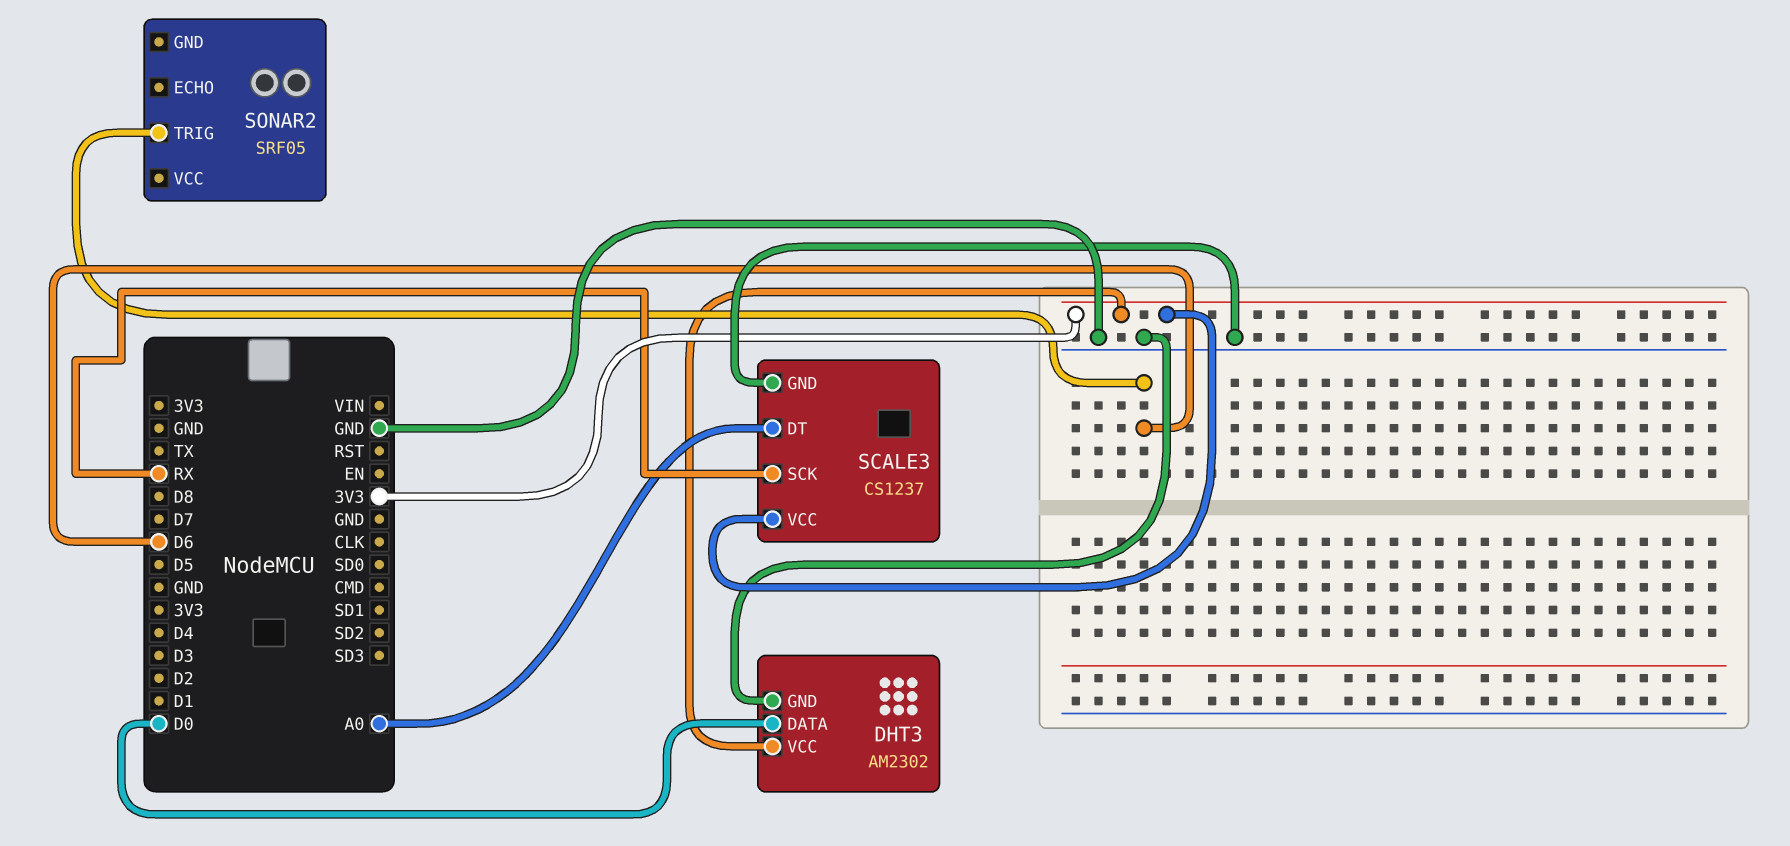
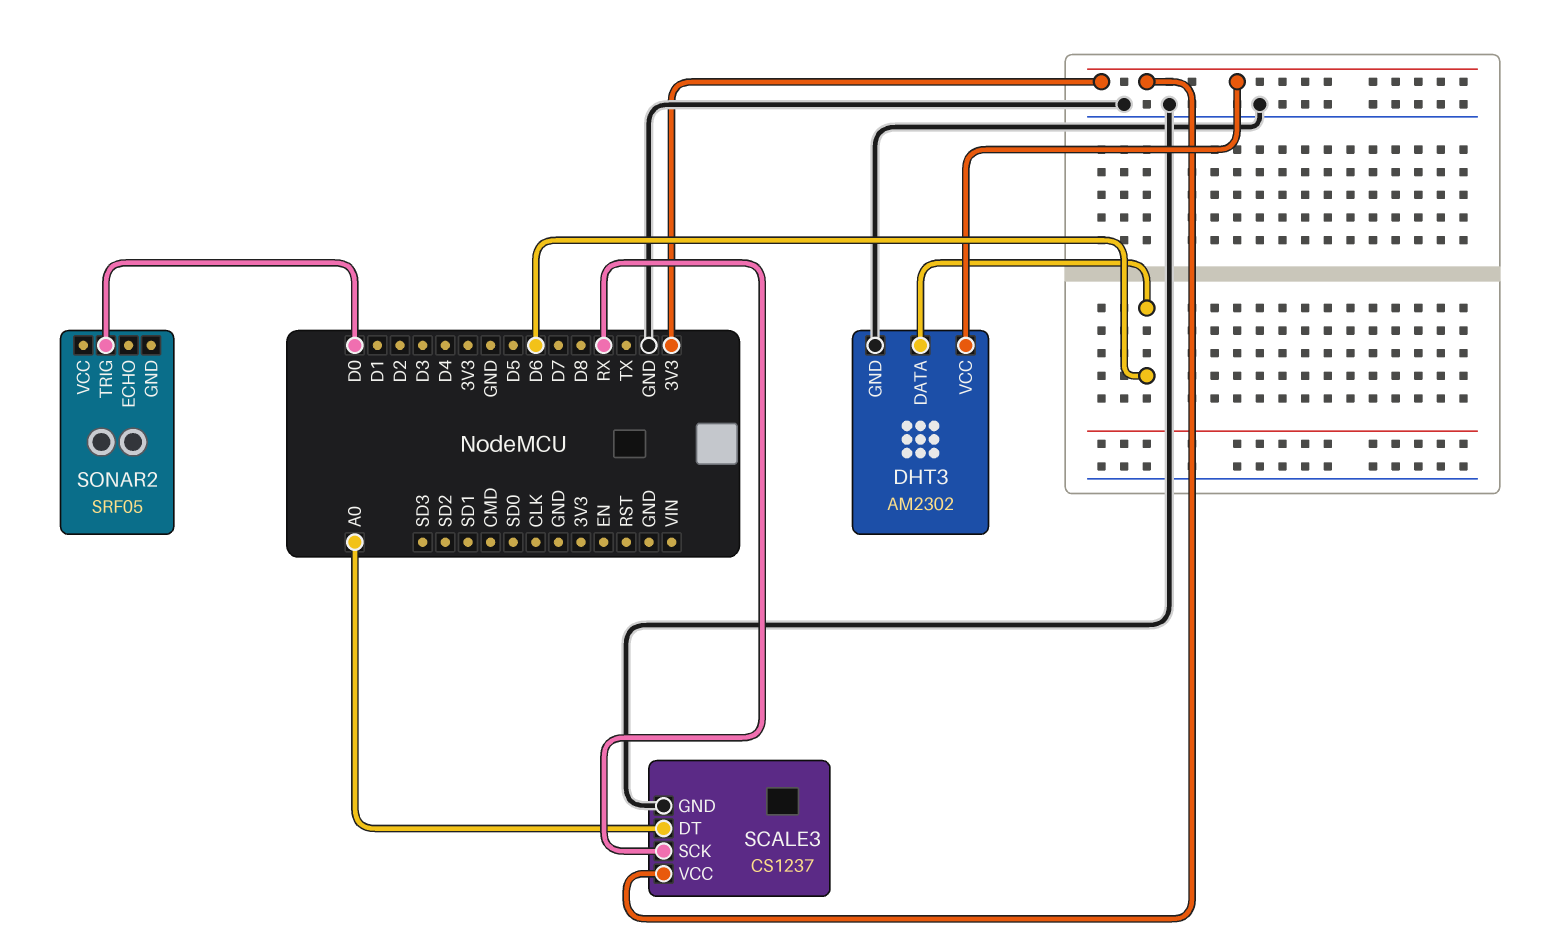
DHT3 pin DATA: D0 -> D6
SONAR2 pin TRIG: D6 -> D0

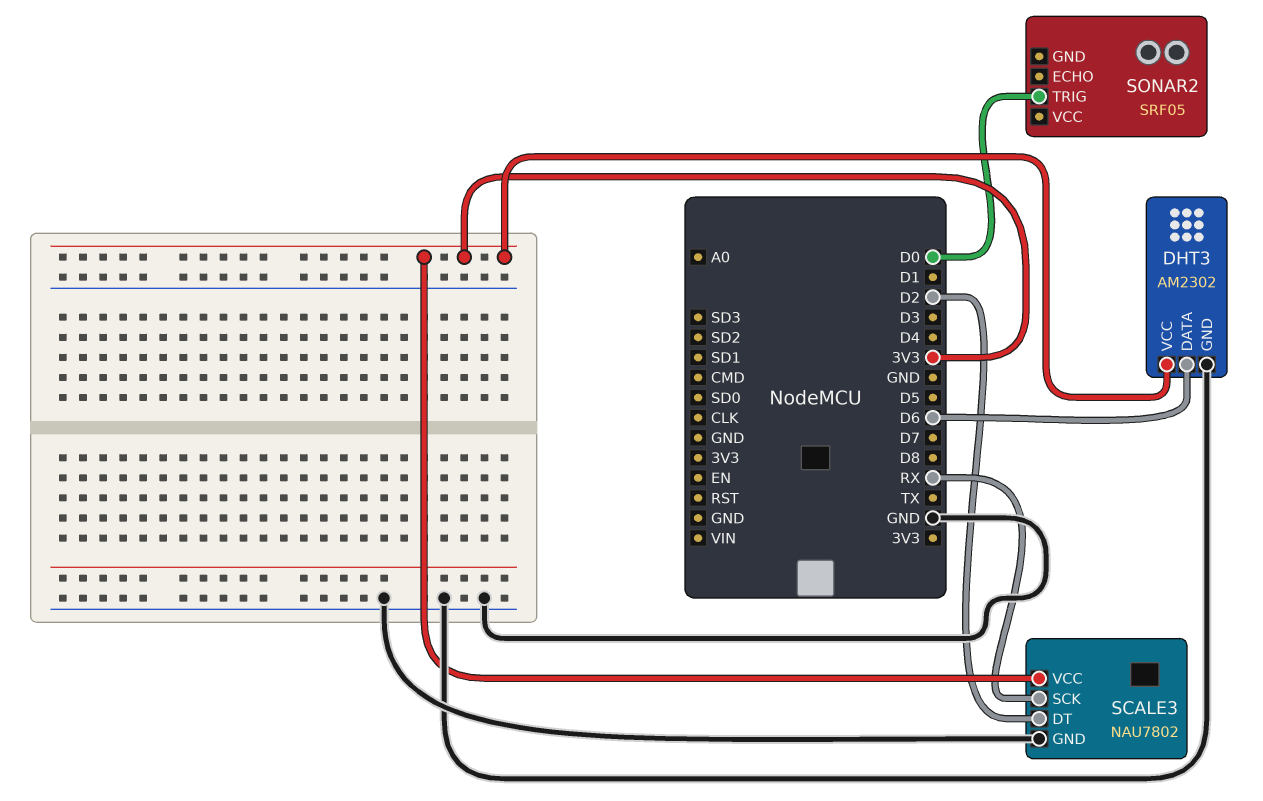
SCALE3: CS1237 -> NAU7802
SCALE3 pin DT: A0 -> D2

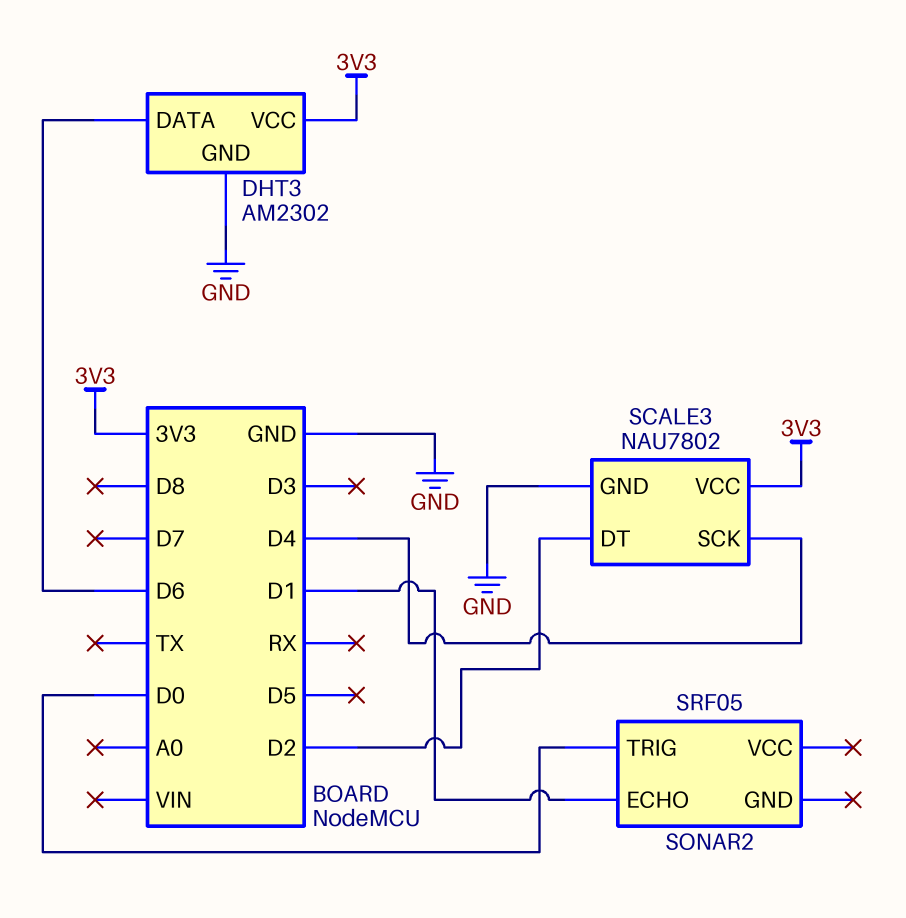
SCALE3 pin SCK: RX -> D4
SONAR2 pin ECHO: none -> D1

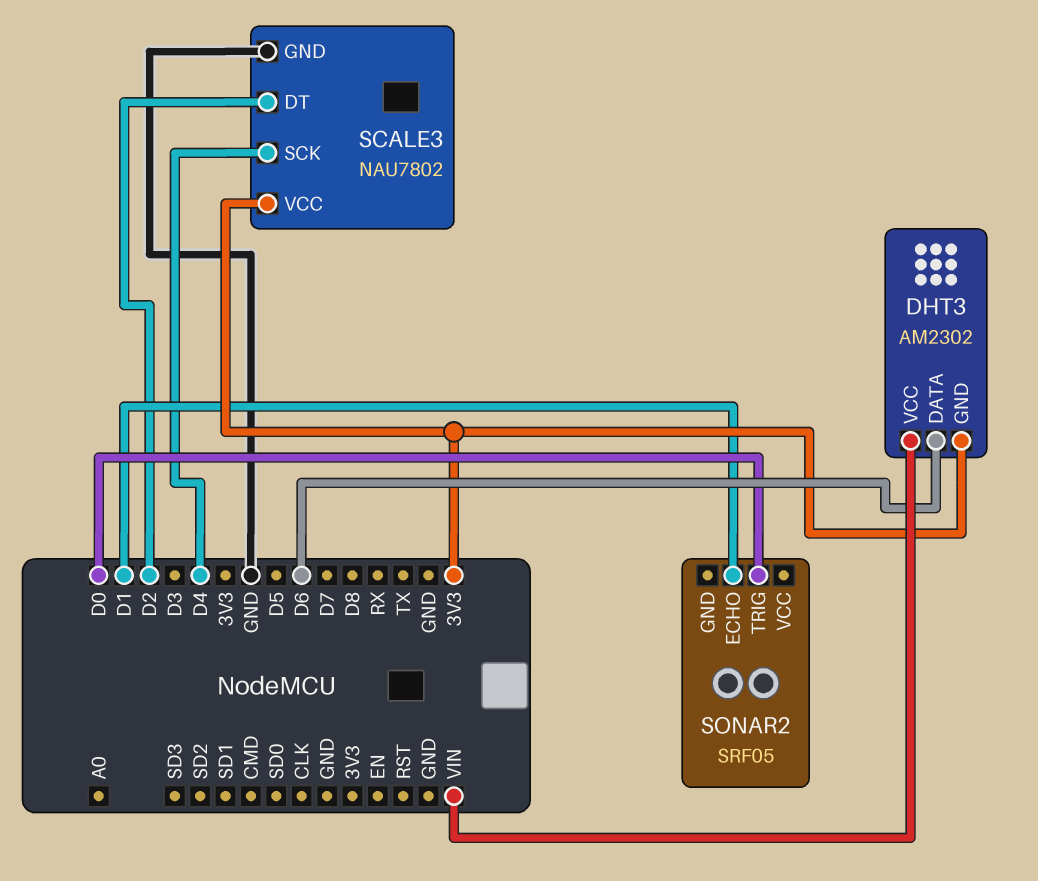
DHT3 pin GND: GND -> 3V3
DHT3 pin VCC: 3V3 -> VIN

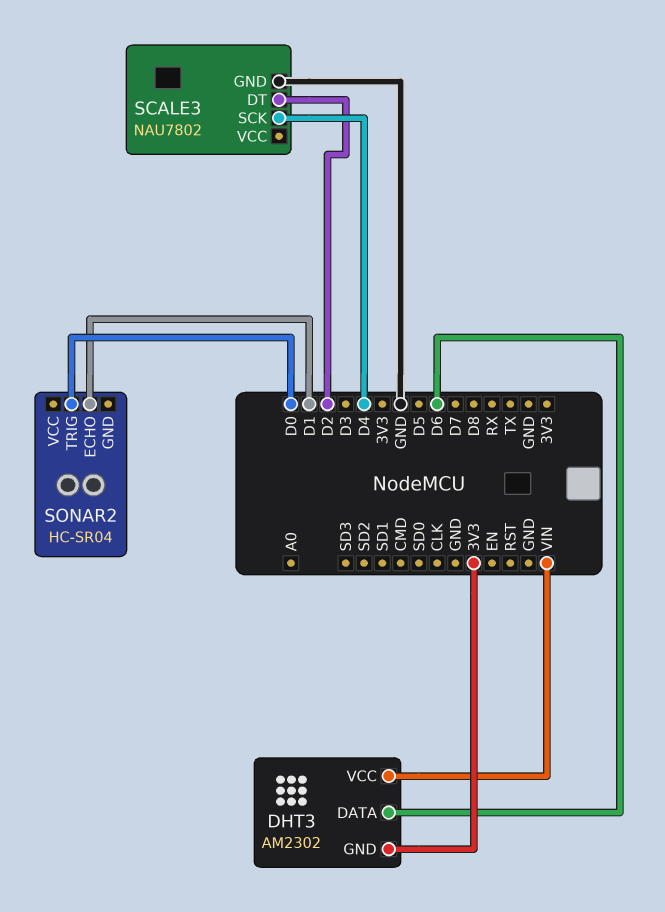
SCALE3 pin VCC: 3V3 -> none
SONAR2: SRF05 -> HC-SR04

